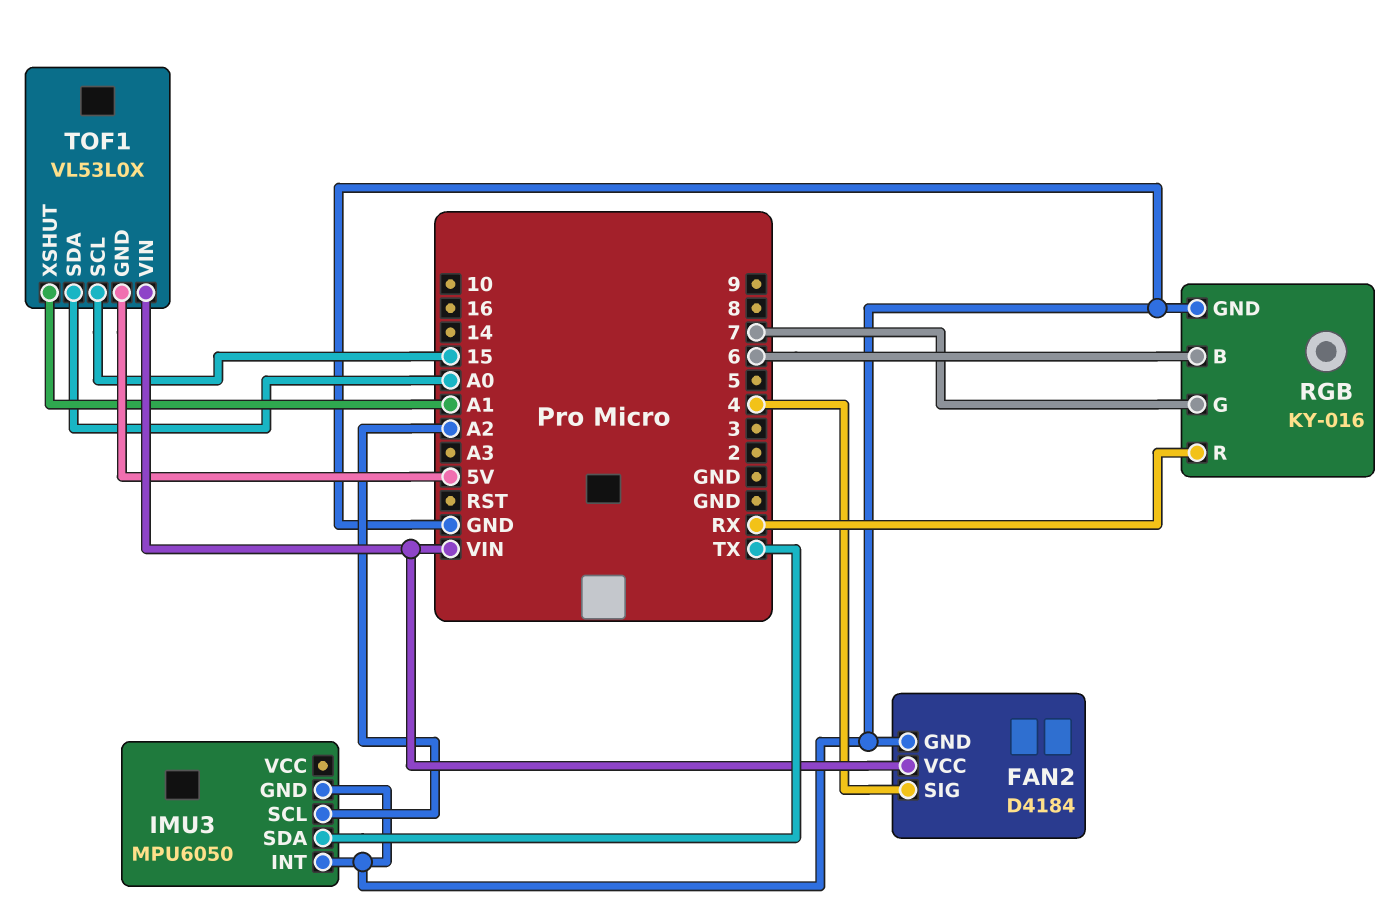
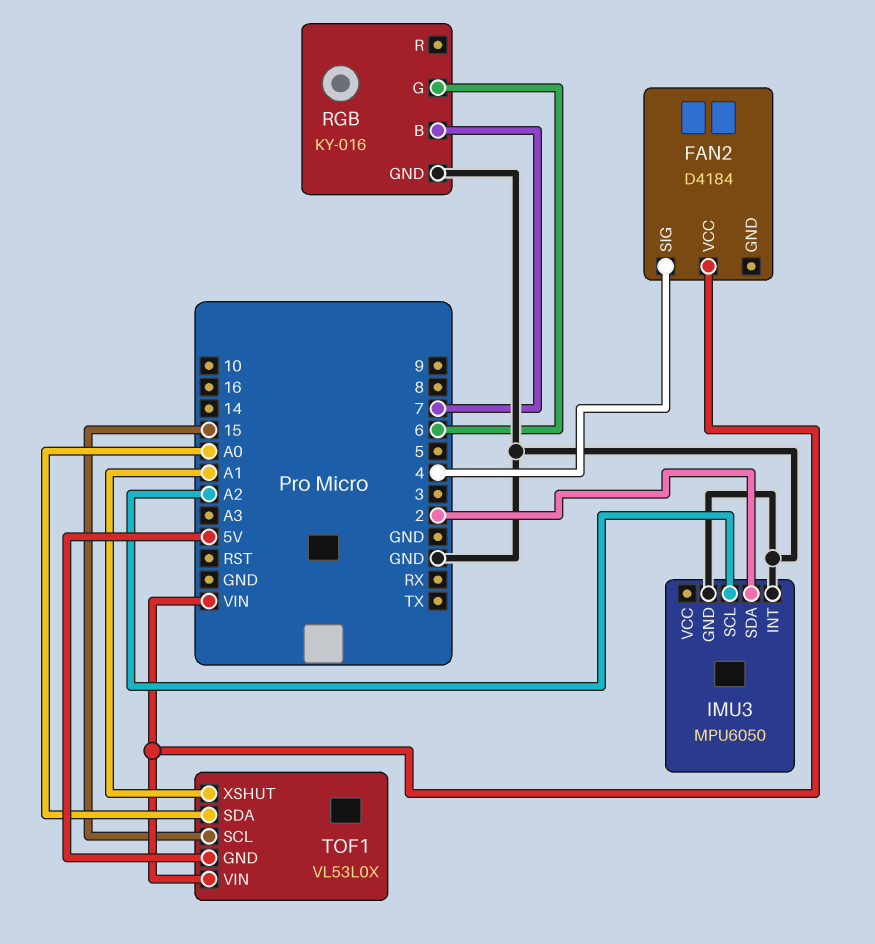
FAN2 pin GND: GND -> none
IMU3 pin SDA: TX -> 2
RGB pin B: 6 -> 7
RGB pin G: 7 -> 6
RGB pin R: RX -> none

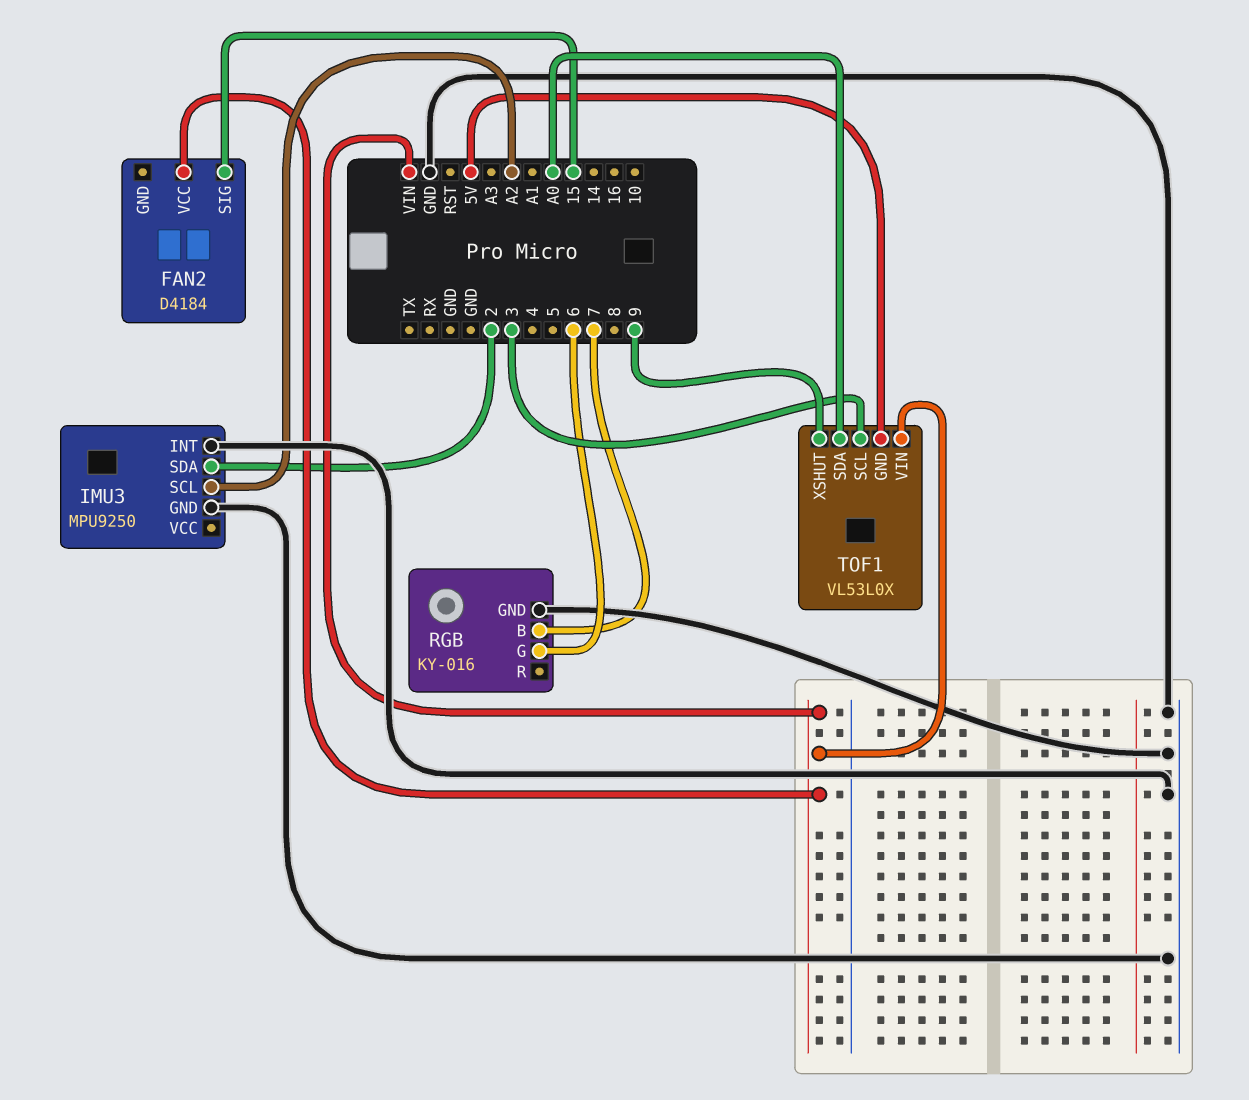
FAN2 pin SIG: 4 -> 15
IMU3: MPU6050 -> MPU9250
TOF1 pin SCL: 15 -> 3
TOF1 pin XSHUT: A1 -> 9

